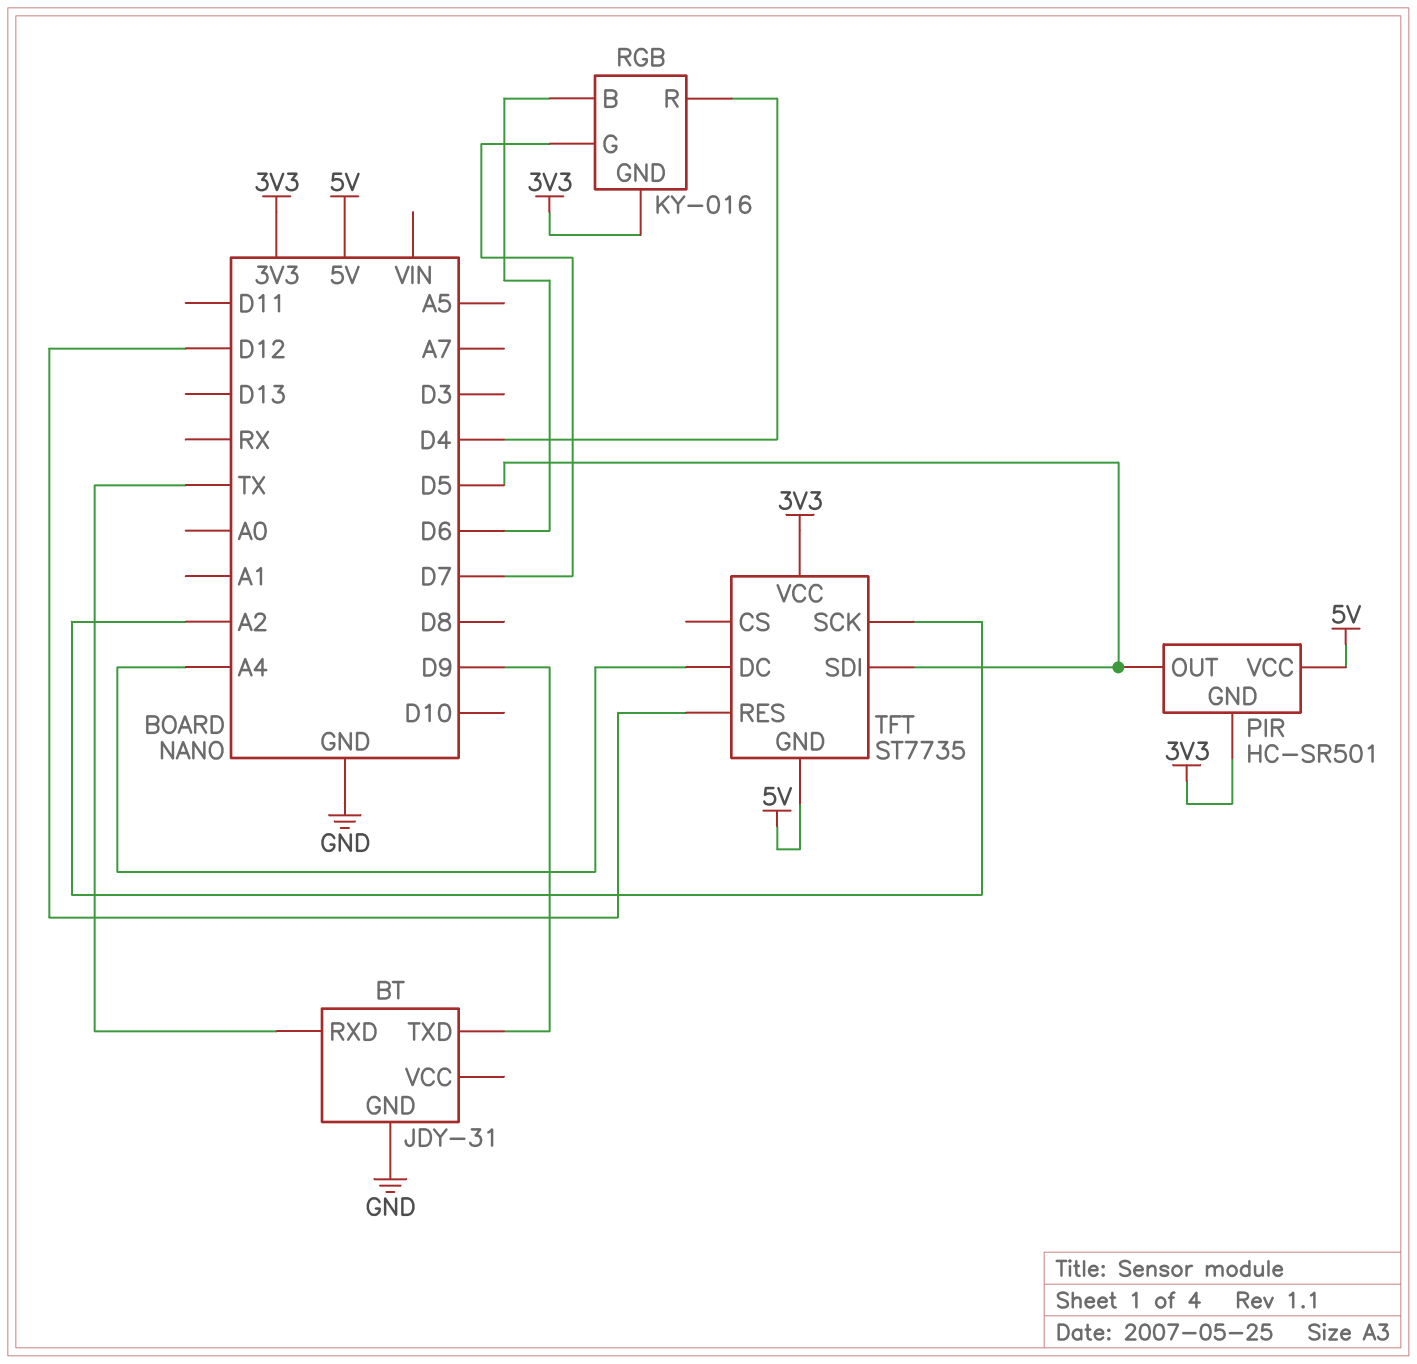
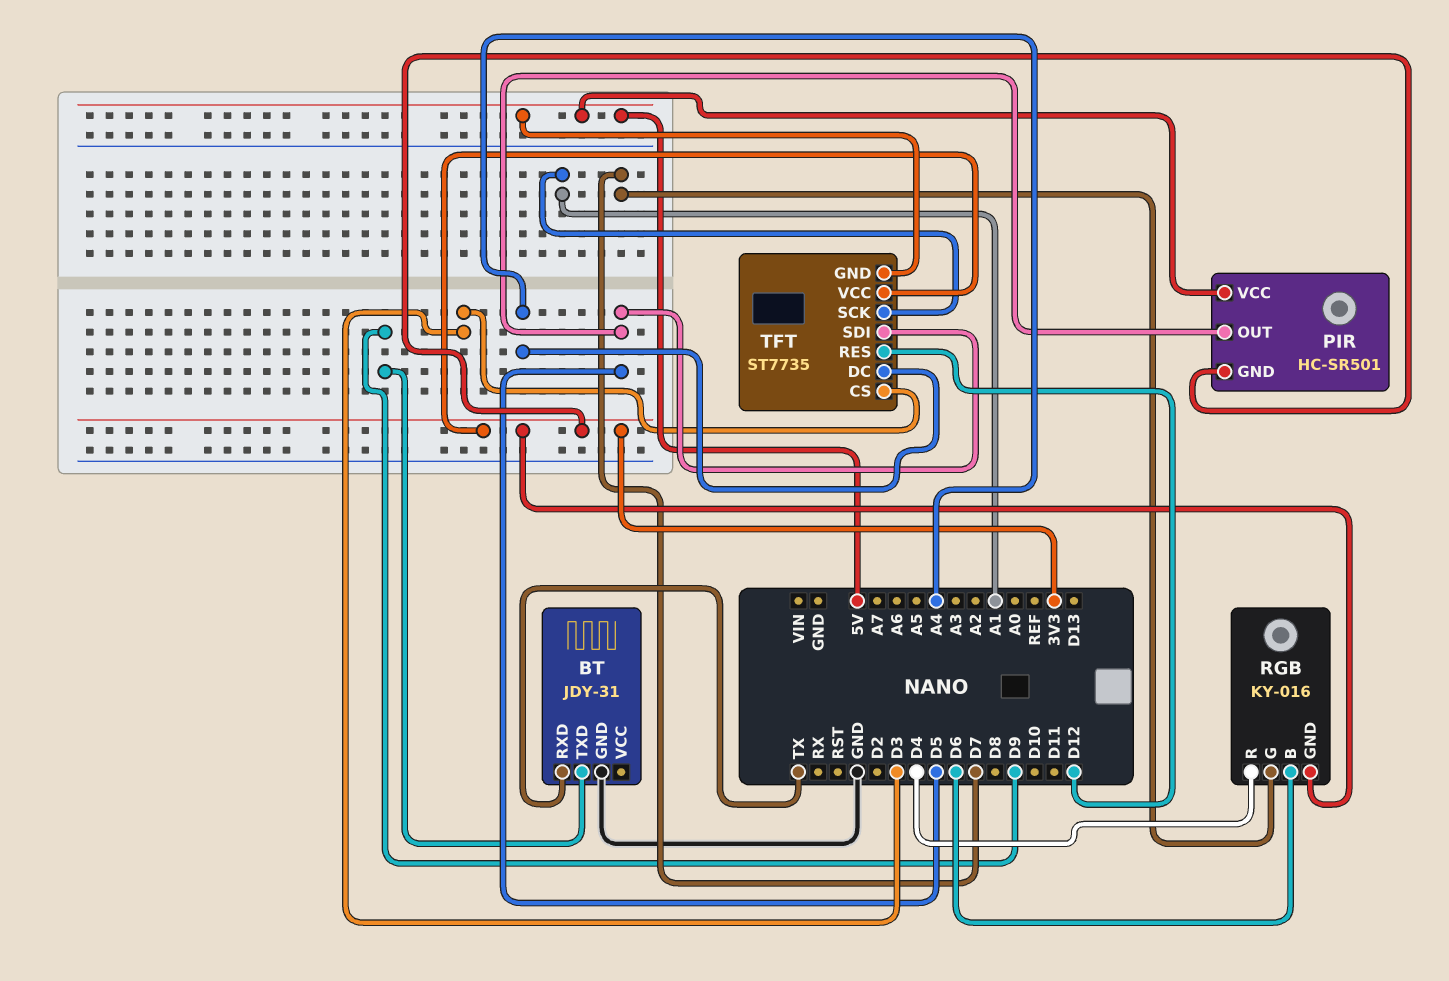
TFT pin CS: none -> D3
TFT pin SCK: A2 -> A1

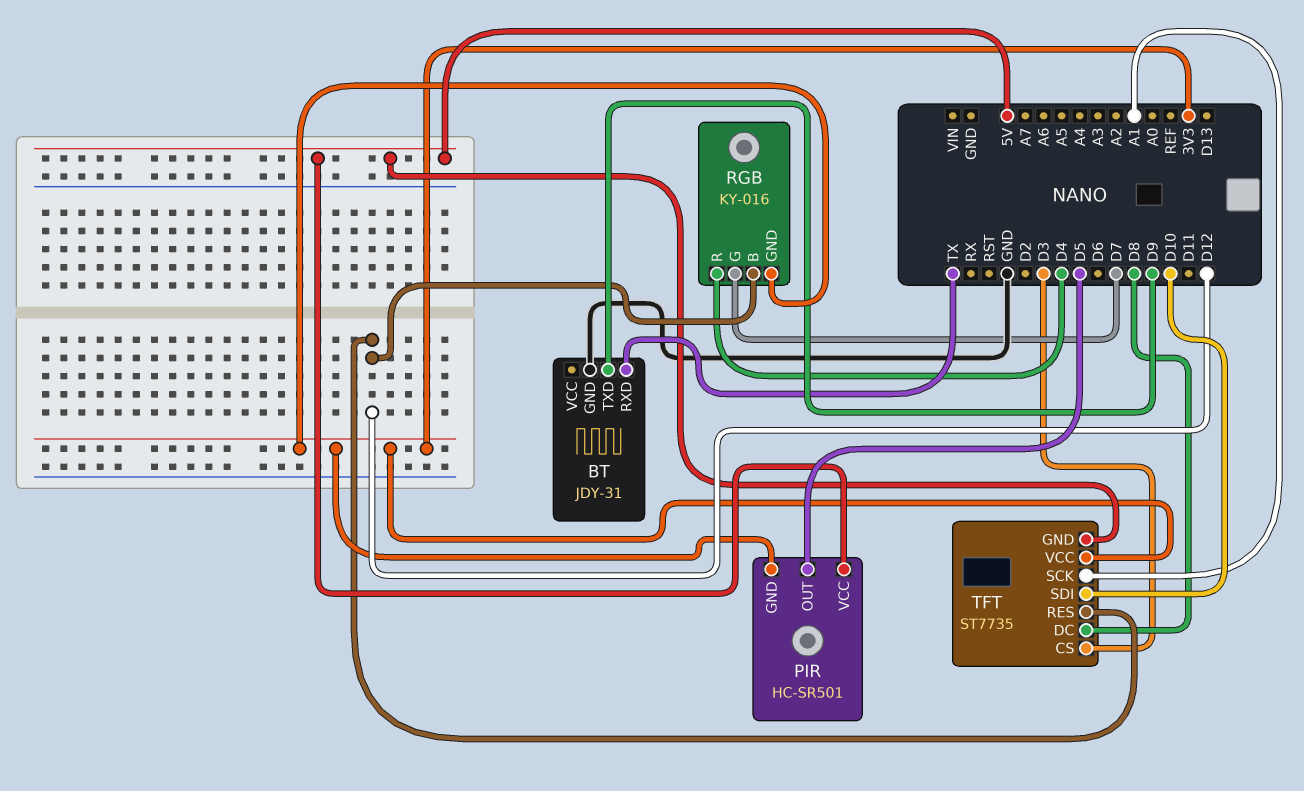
RGB pin B: D6 -> D12
TFT pin DC: A4 -> D8
TFT pin SDI: D5 -> D10

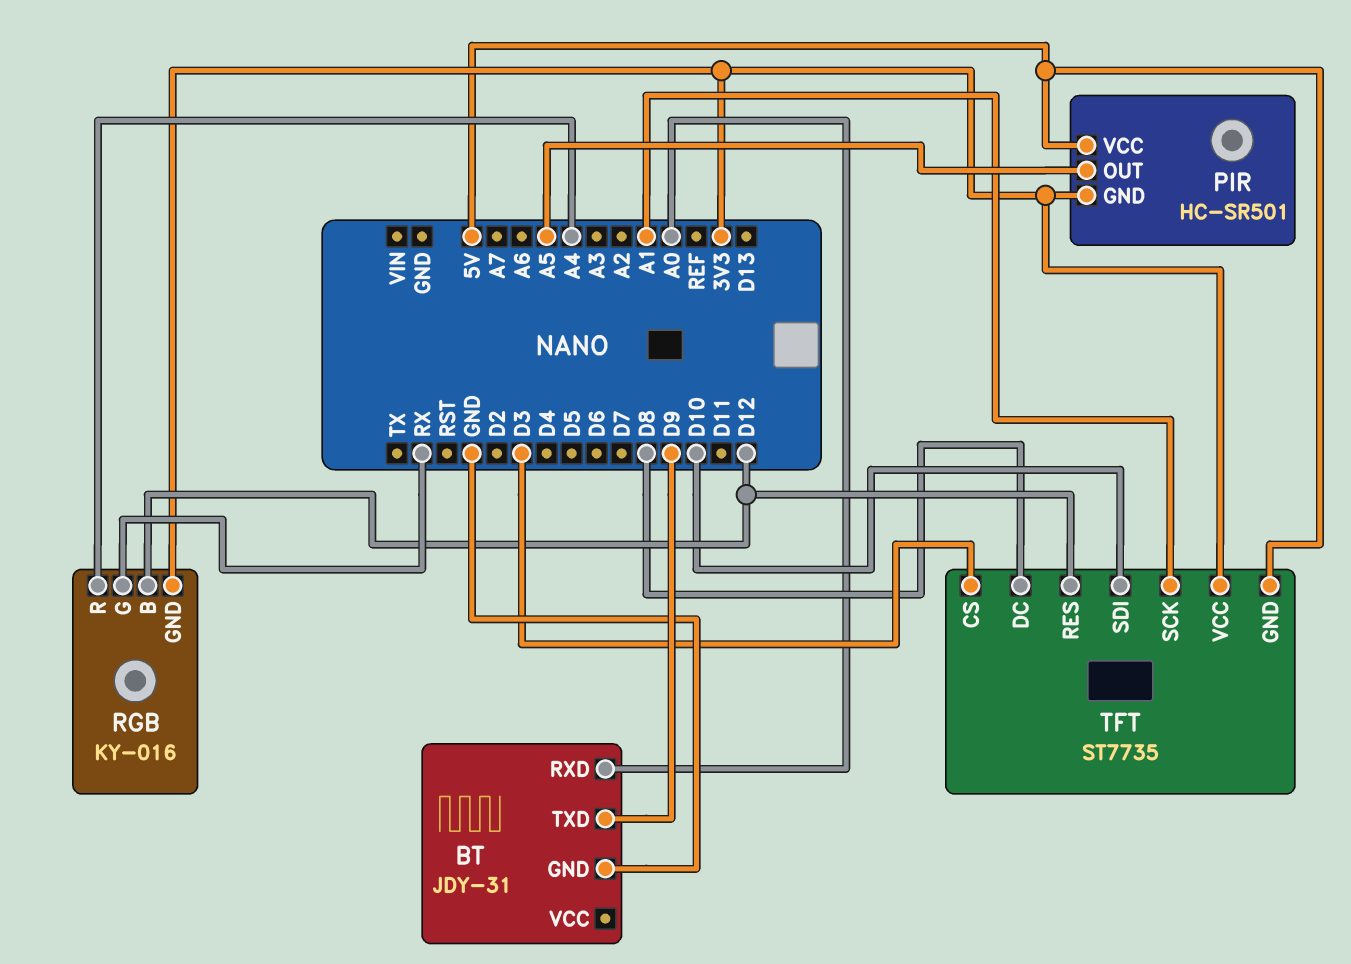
BT pin RXD: TX -> A0
PIR pin OUT: D5 -> A5
RGB pin G: D7 -> RX
RGB pin R: D4 -> A4

